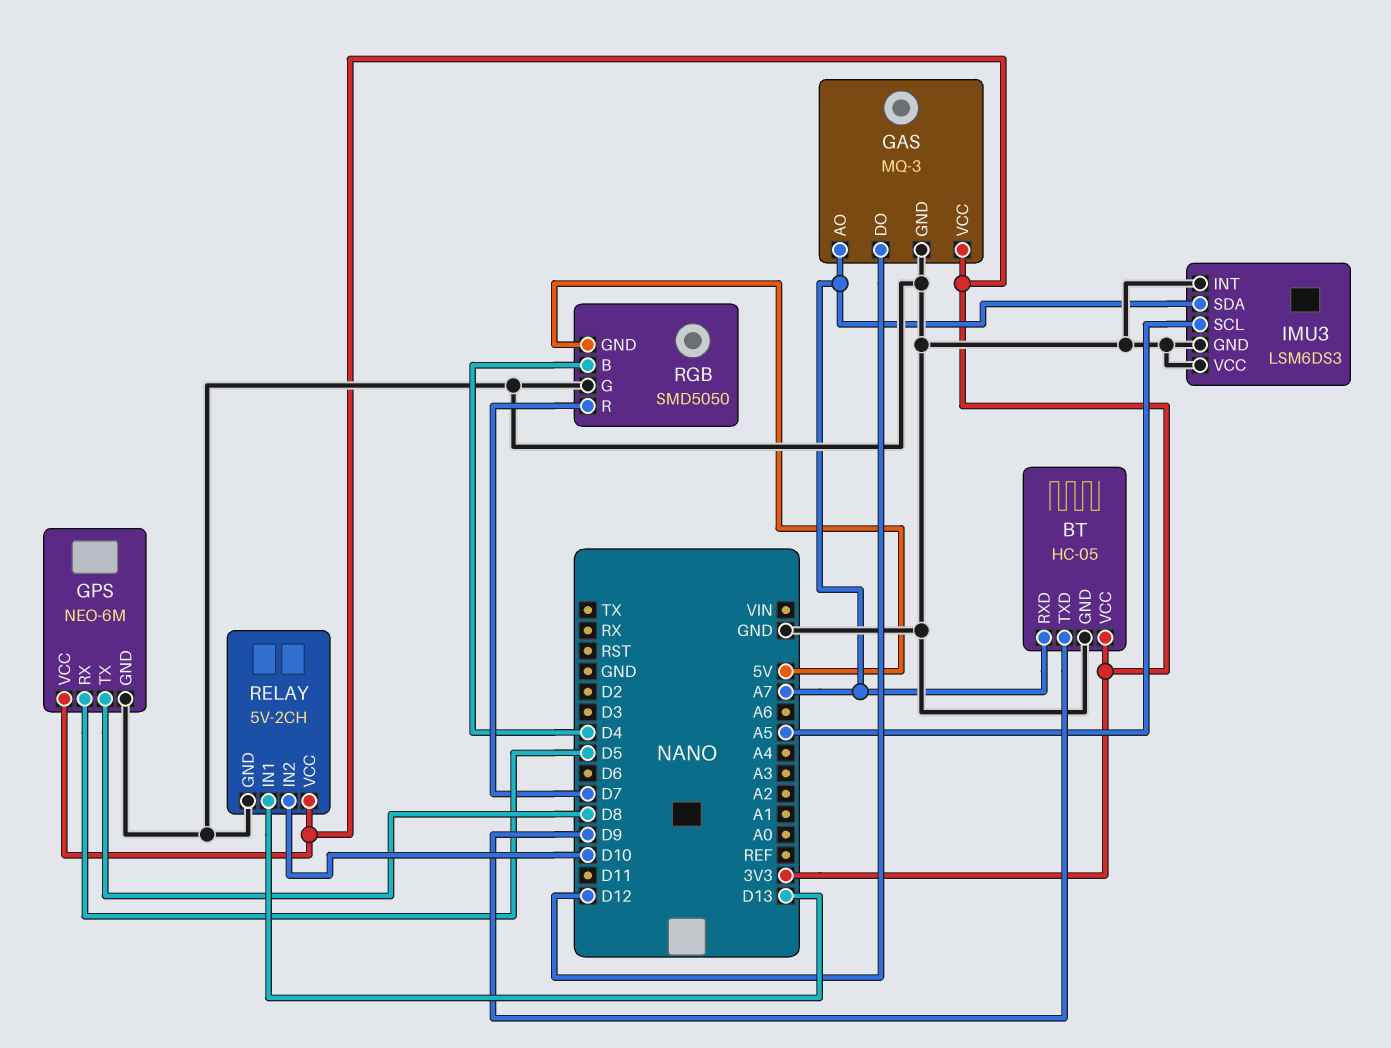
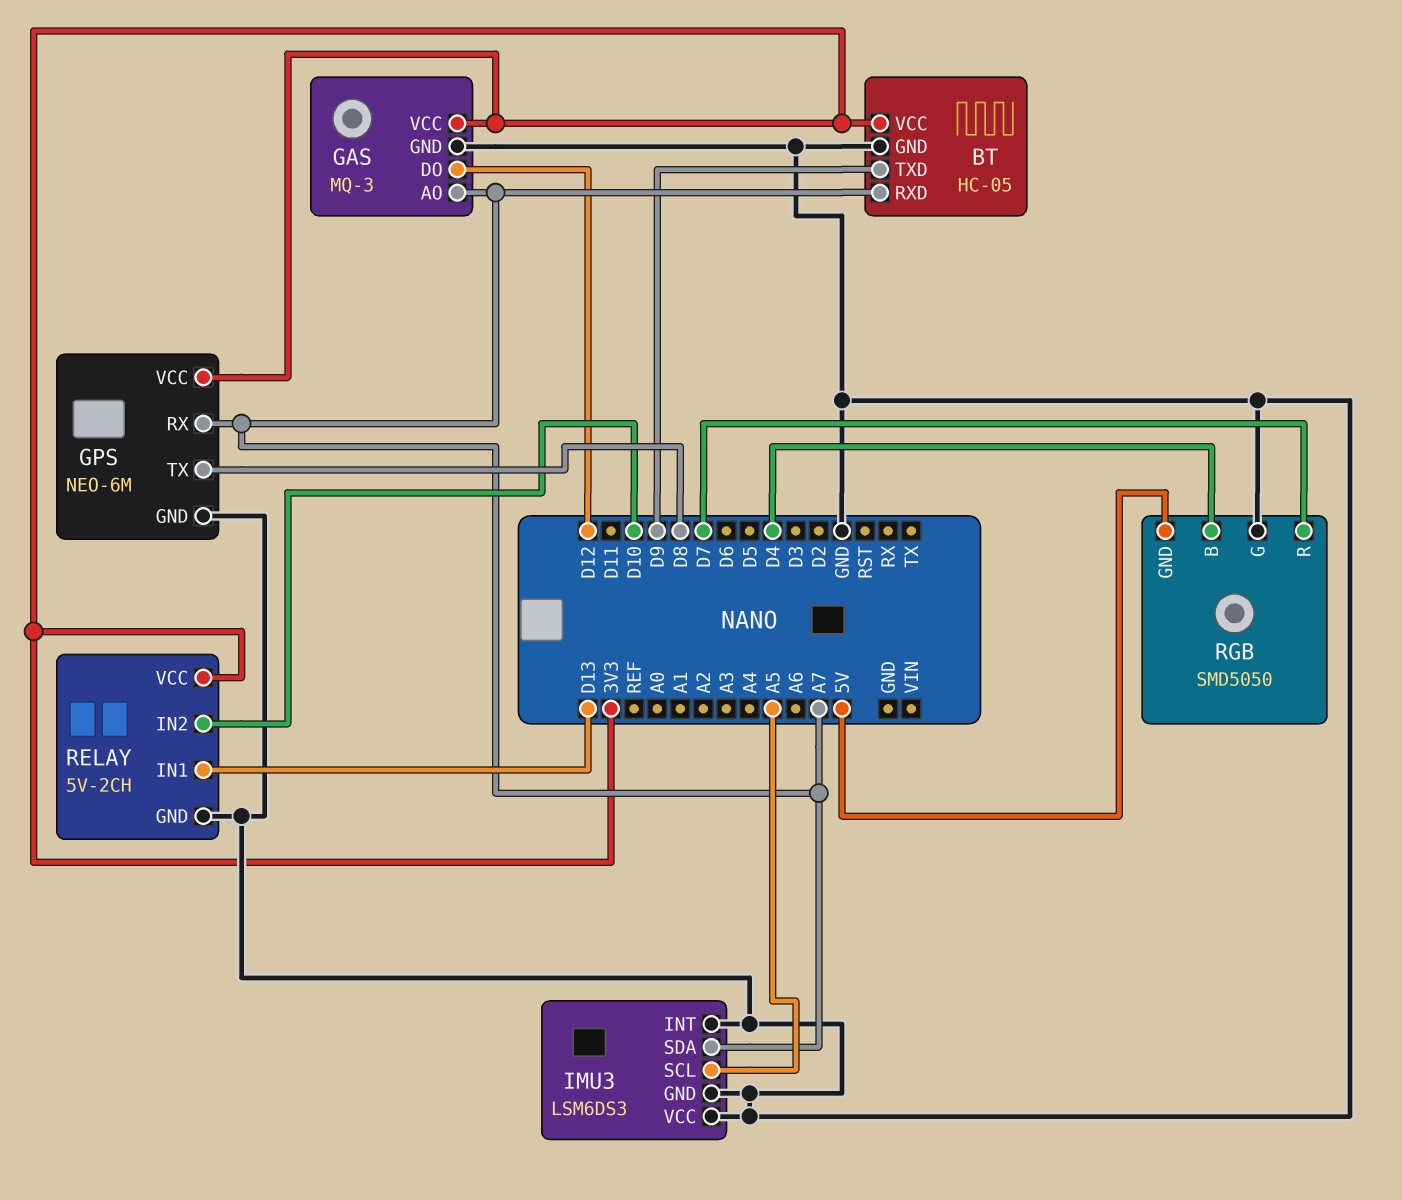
GPS pin RX: D5 -> A7

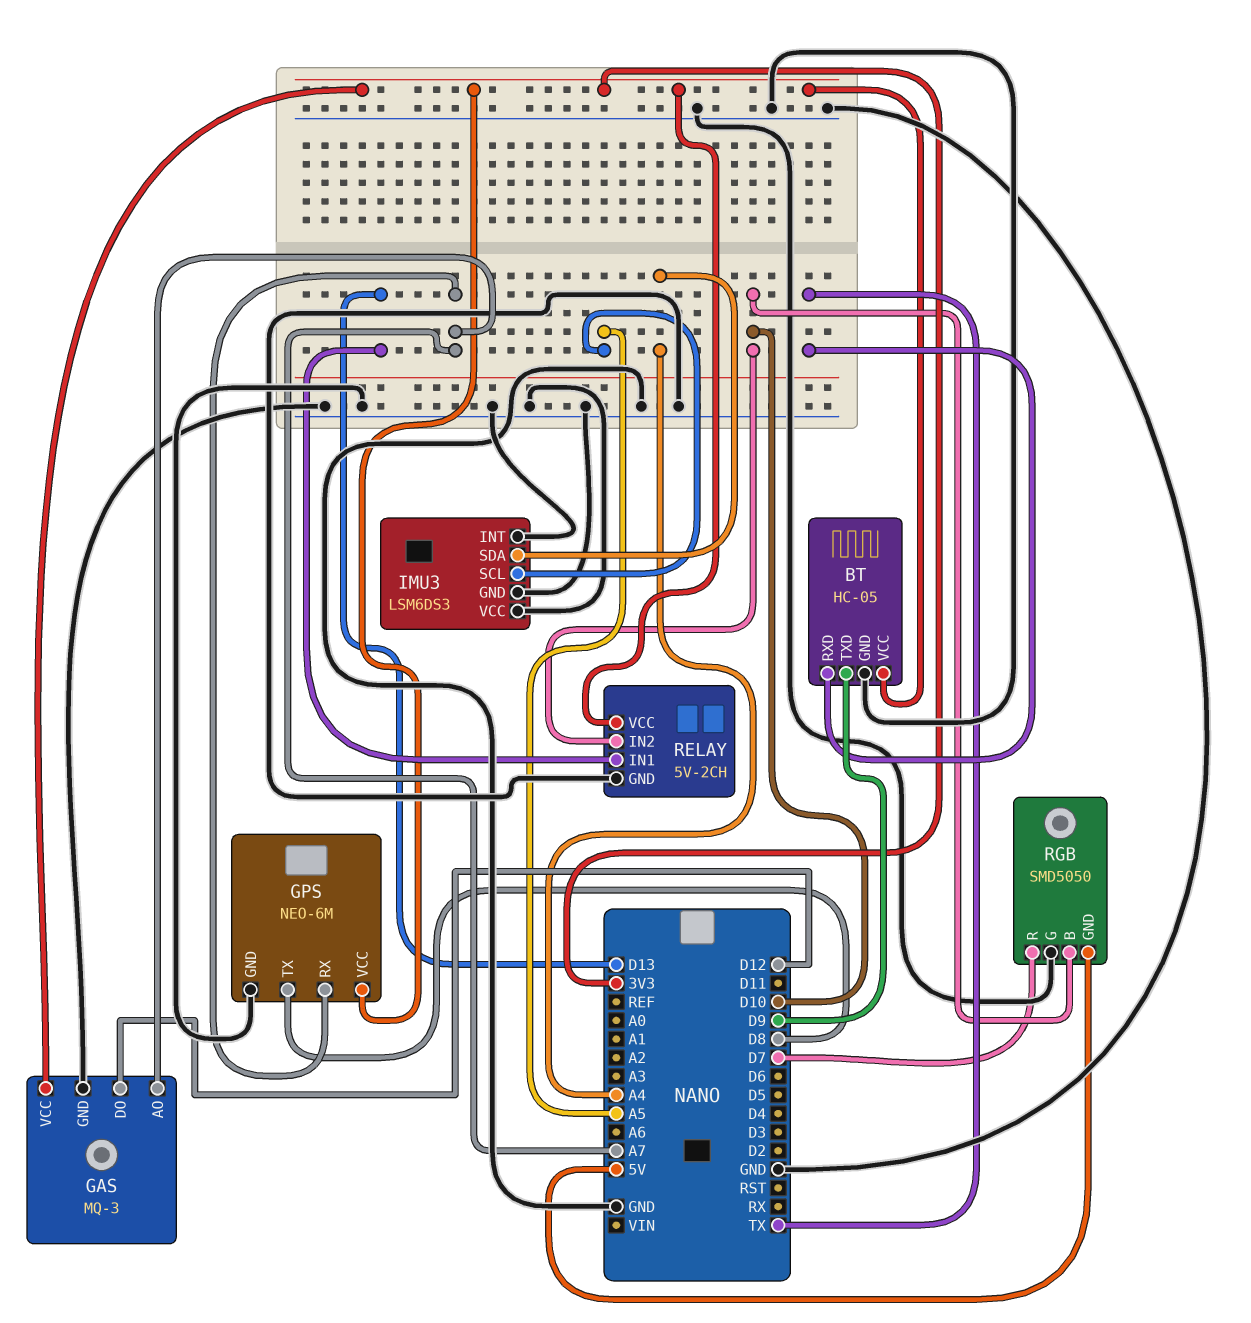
BT pin RXD: A7 -> TX
IMU3 pin SDA: A7 -> A4
RGB pin B: D4 -> D10

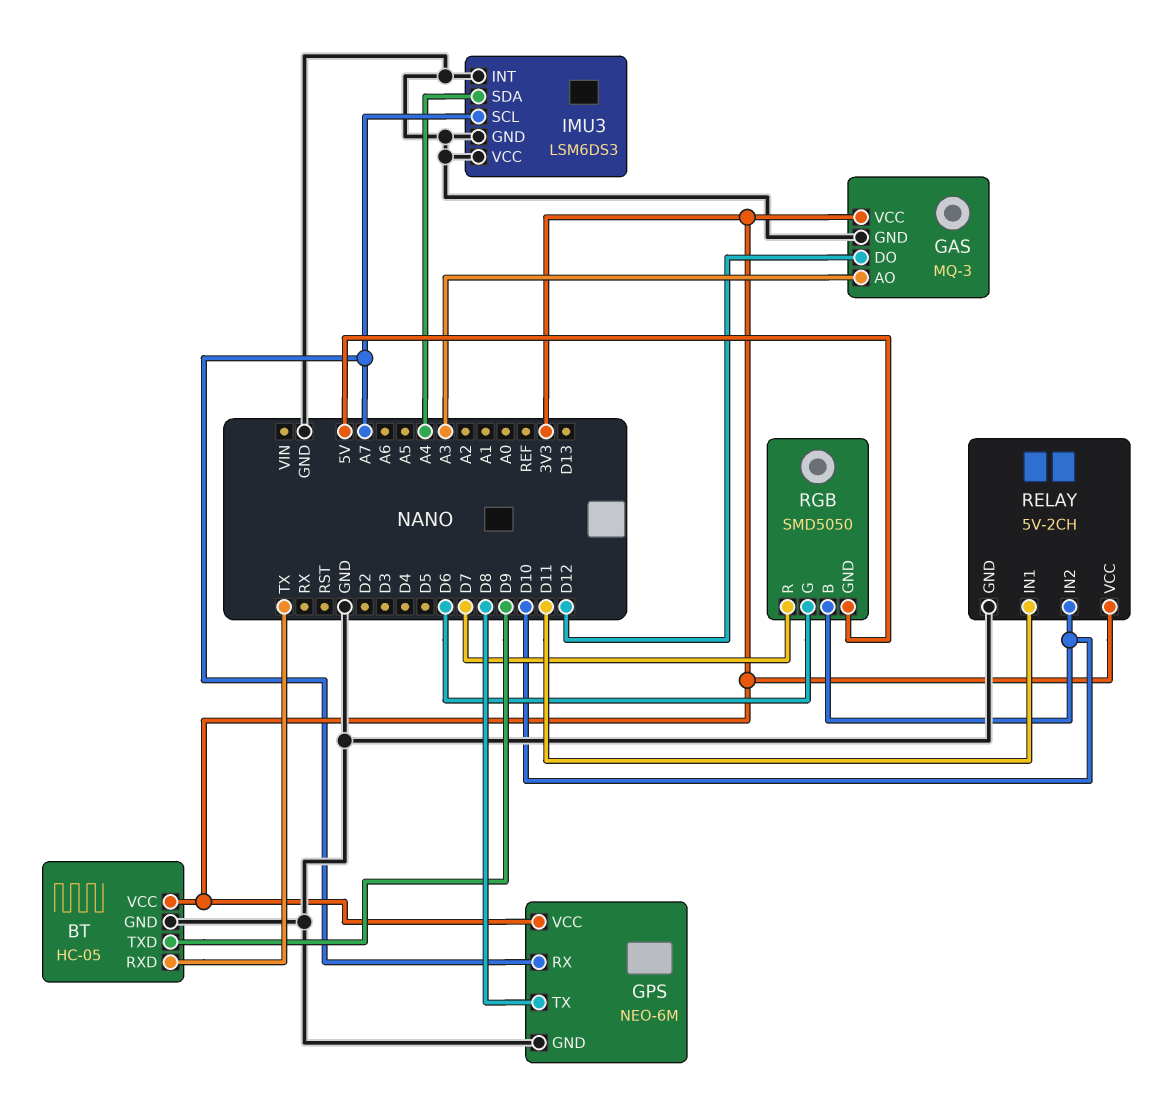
GAS pin AO: A7 -> A3
IMU3 pin SCL: A5 -> A7
RELAY pin IN1: D13 -> D11
RGB pin G: GND -> D6

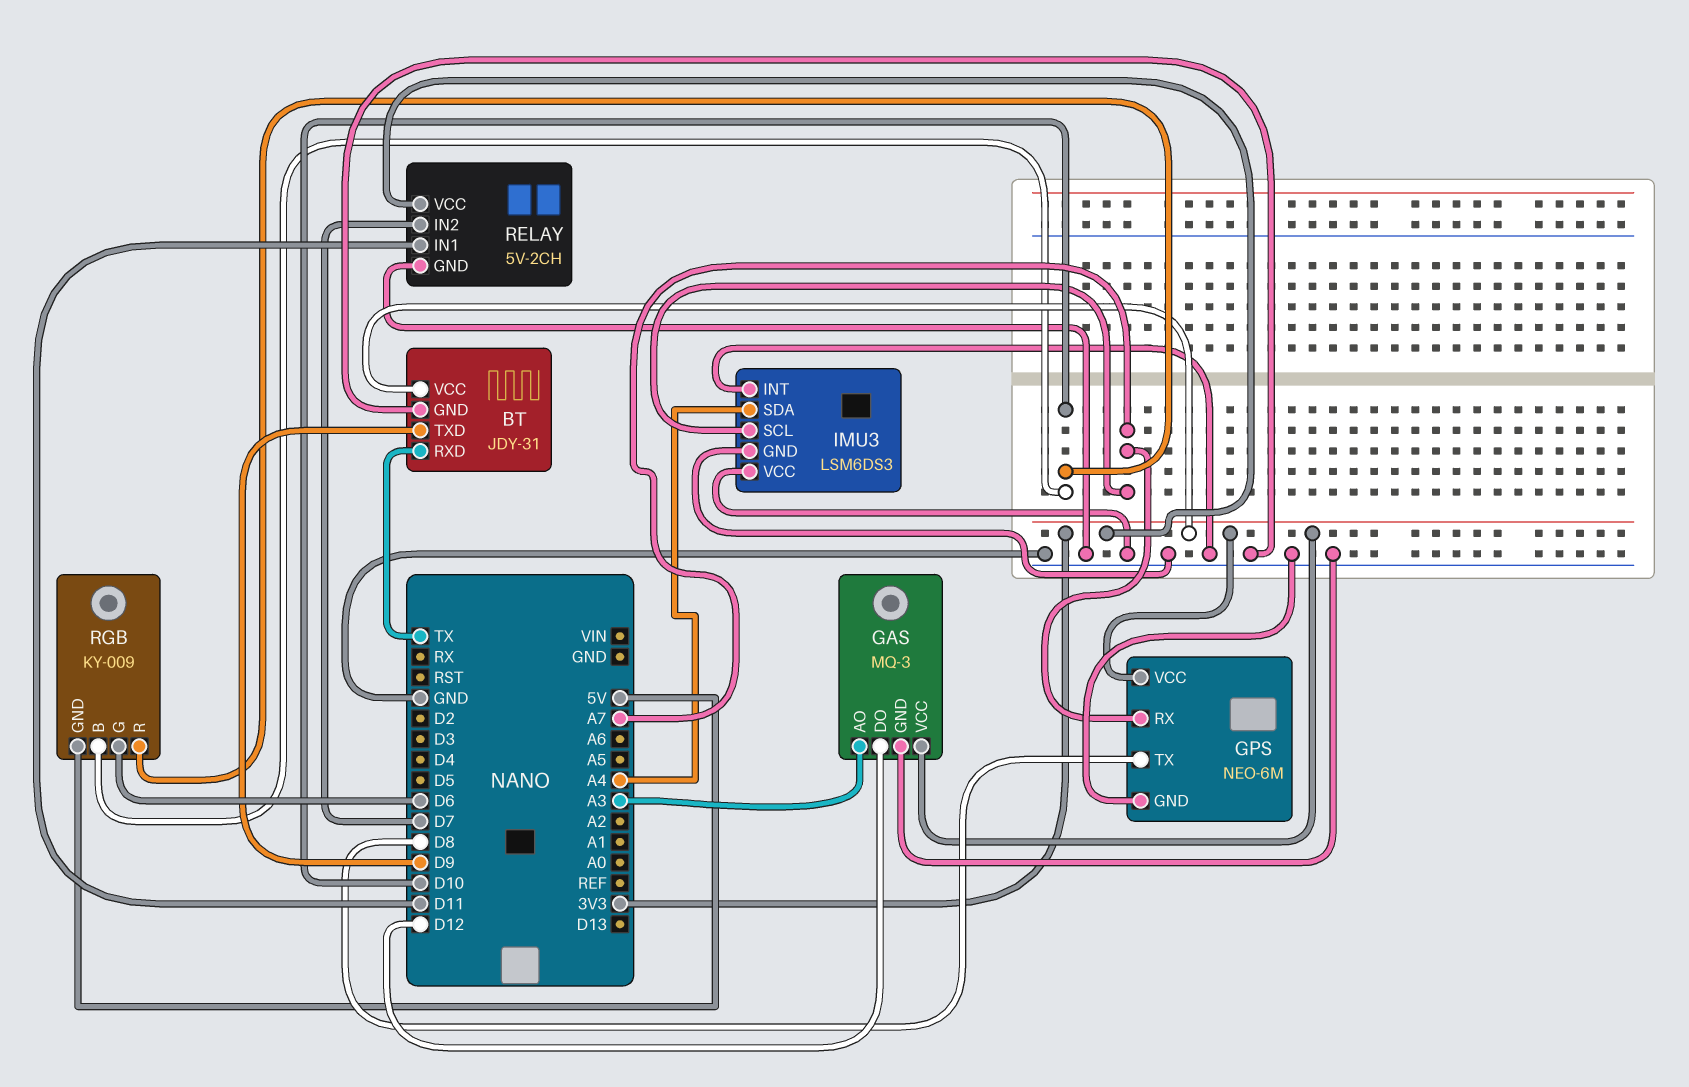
BT: HC-05 -> JDY-31
RELAY pin IN2: D10 -> D7
RGB: SMD5050 -> KY-009
RGB pin R: D7 -> D10

